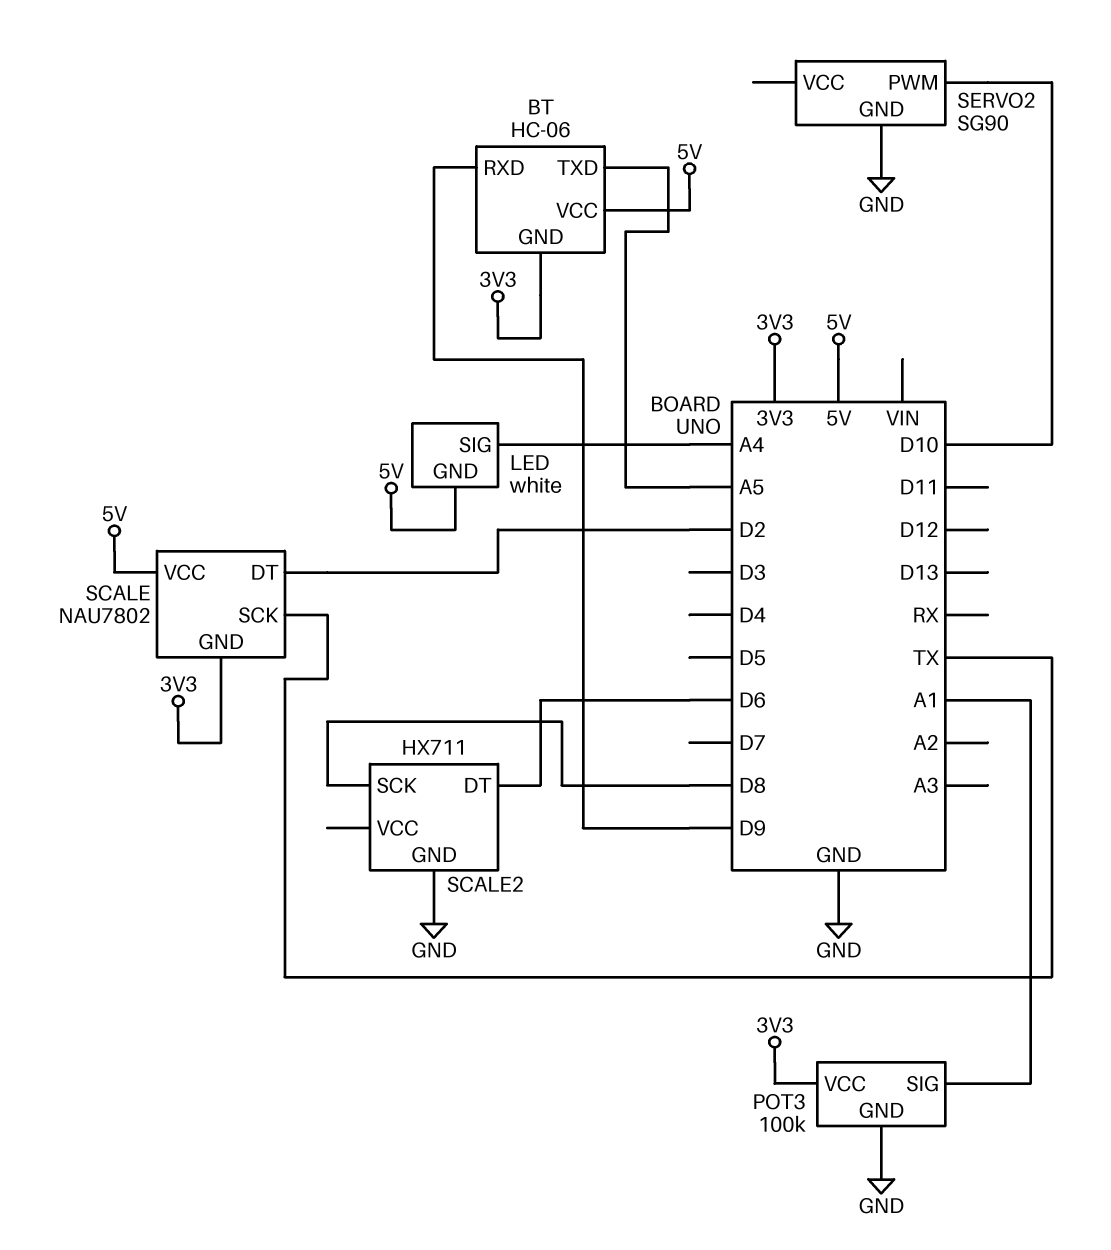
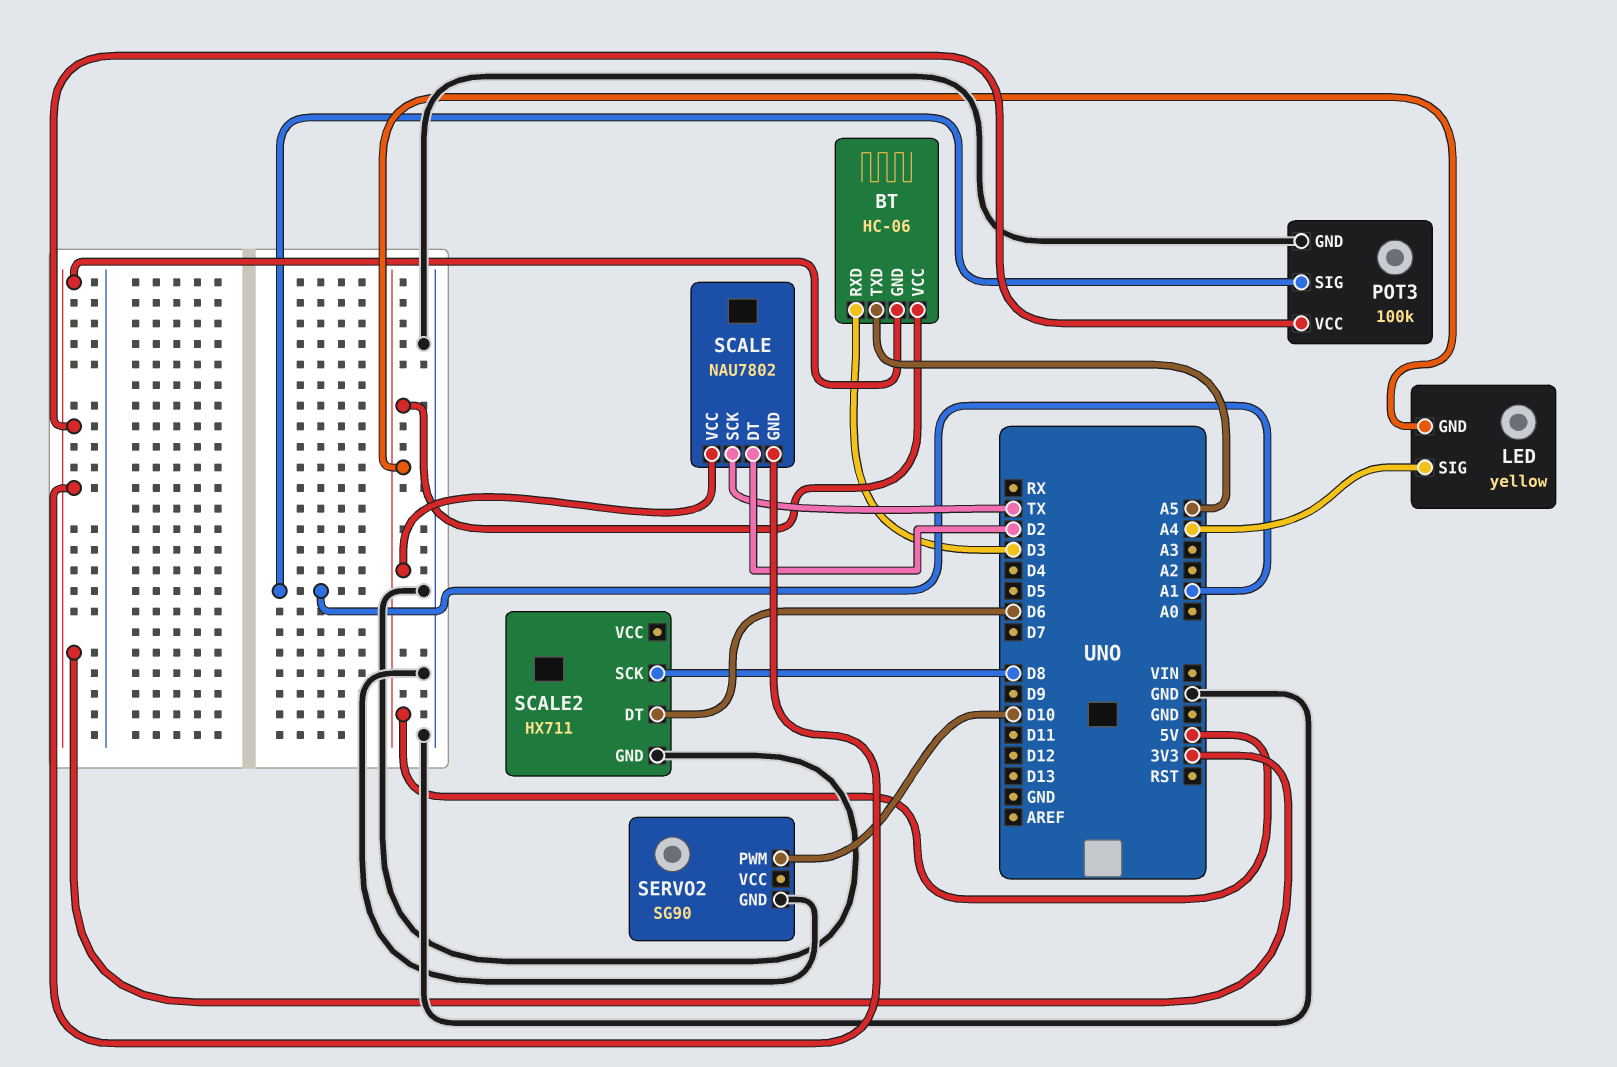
BT pin RXD: D9 -> D3
LED: white -> yellow

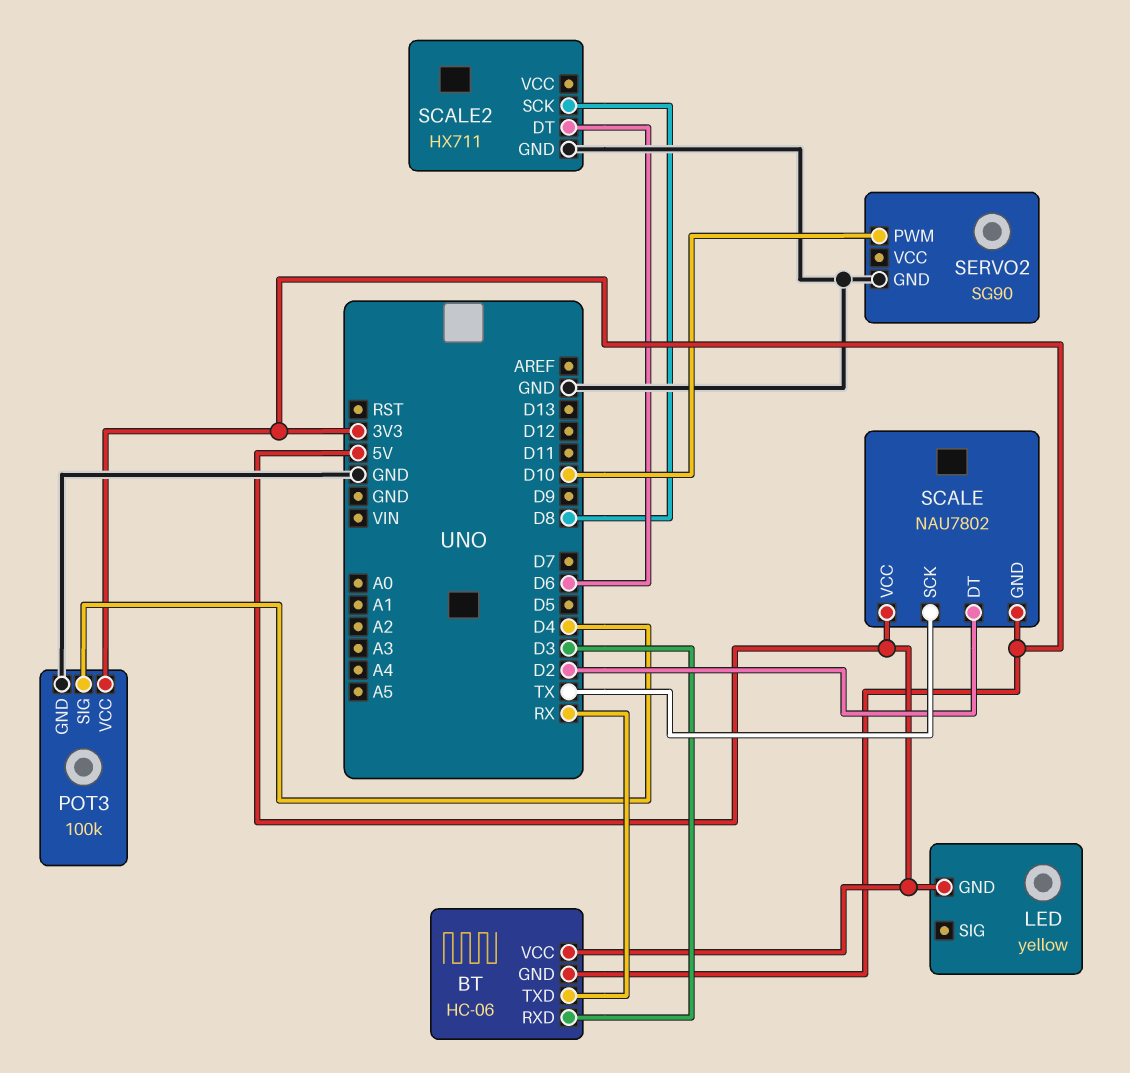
BT pin TXD: A5 -> RX
LED pin SIG: A4 -> none
POT3 pin SIG: A1 -> D4

